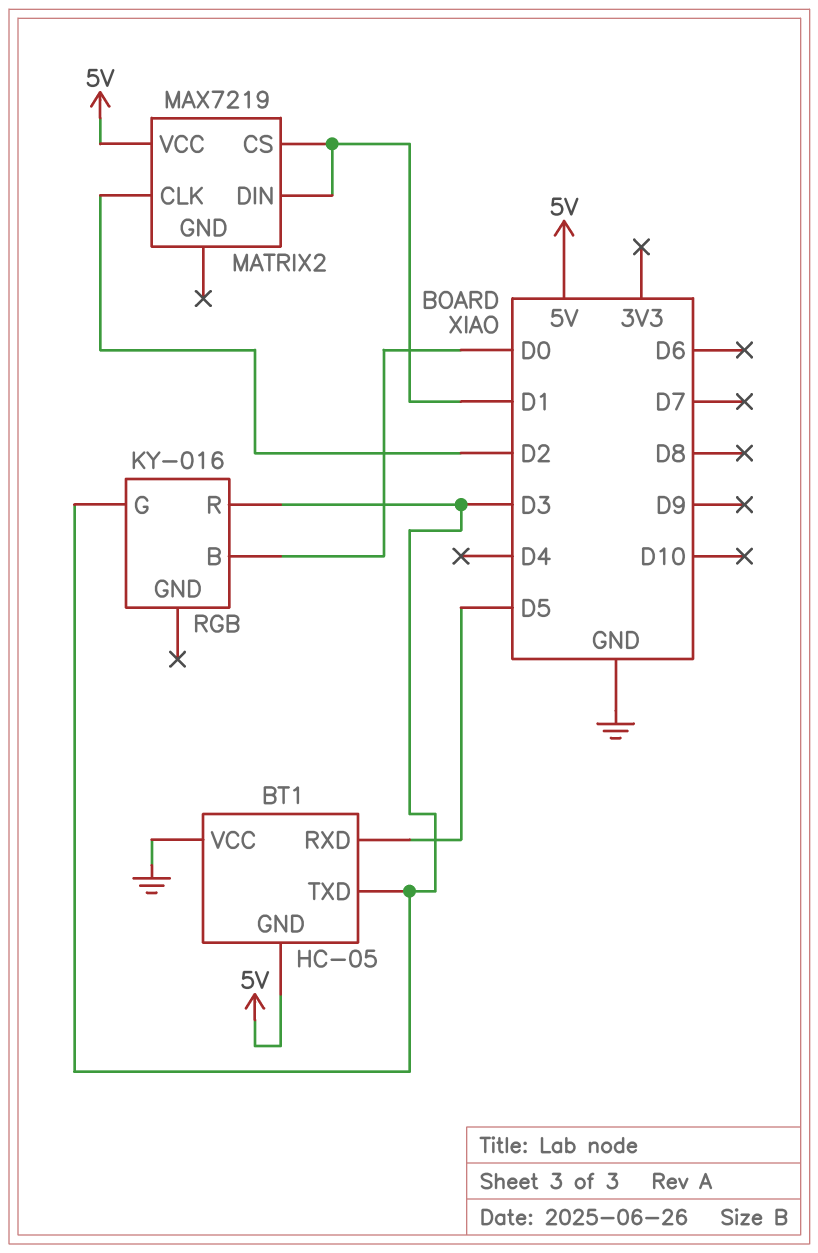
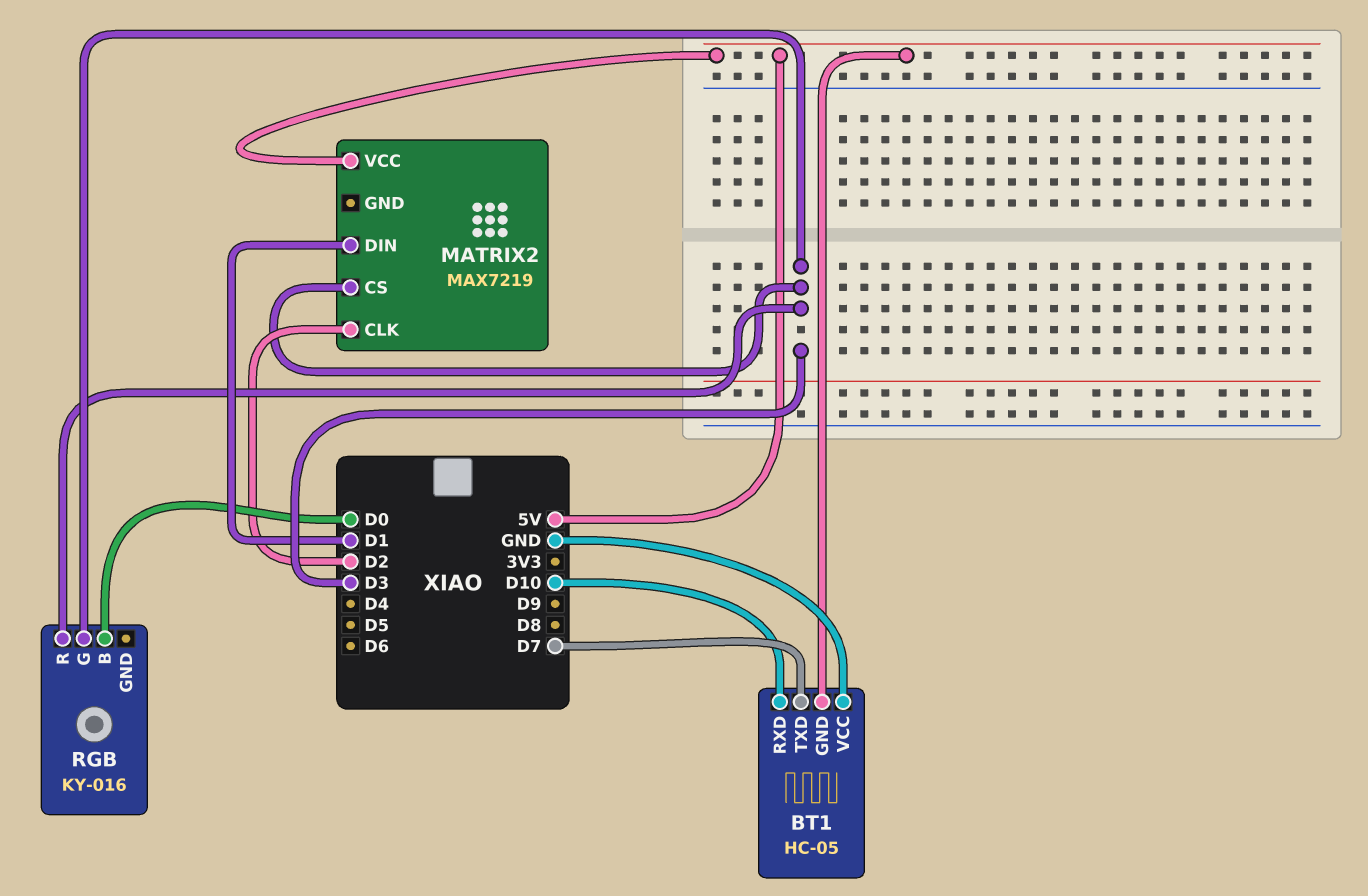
BT1 pin RXD: D5 -> D10
BT1 pin TXD: D3 -> D7
MATRIX2 pin CS: D1 -> D3

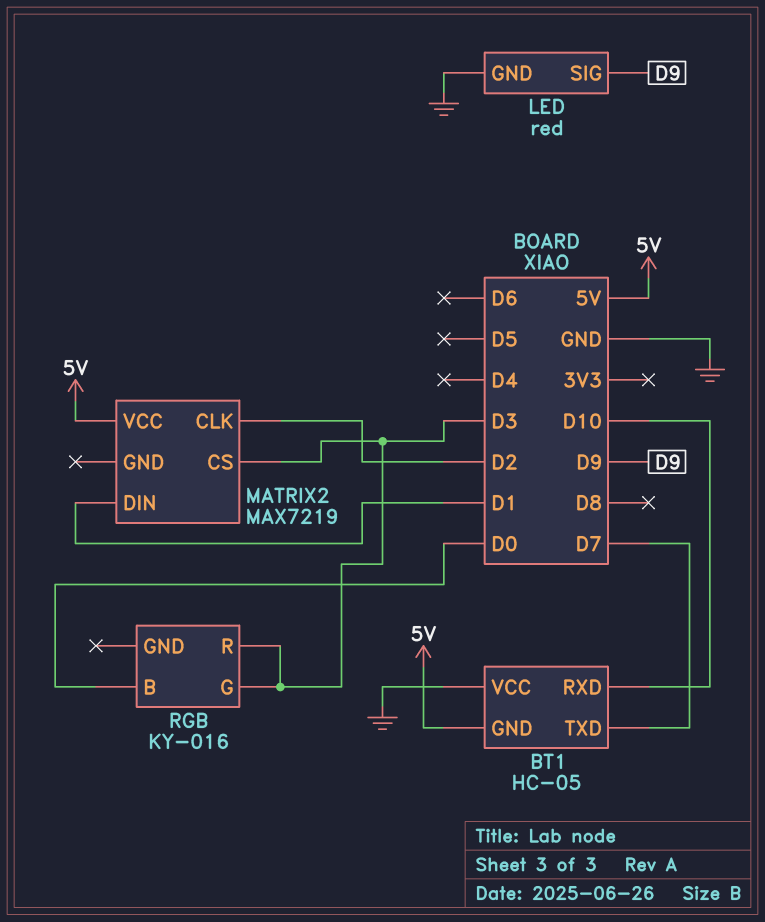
LED: none -> red
LED pin GND: none -> GND
LED pin SIG: none -> D9

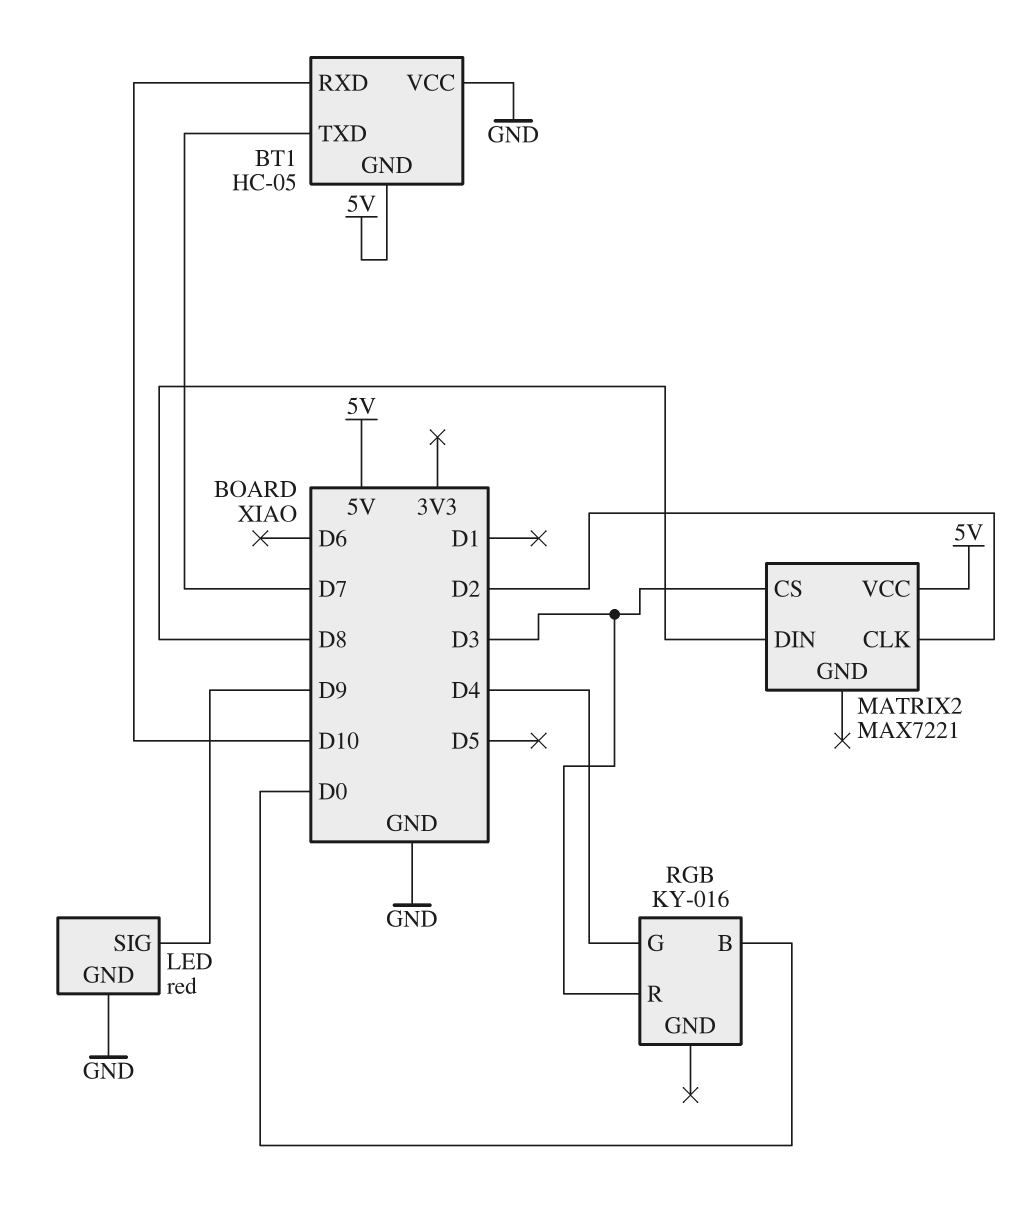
MATRIX2: MAX7219 -> MAX7221
MATRIX2 pin DIN: D1 -> D8
RGB pin G: D3 -> D4

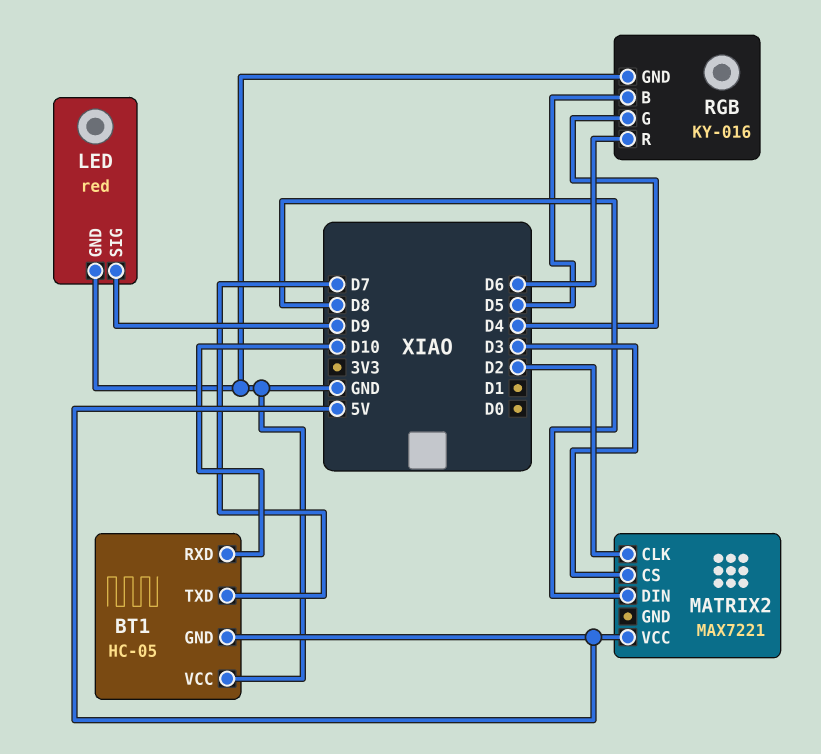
RGB pin B: D0 -> D5
RGB pin GND: none -> GND
RGB pin R: D3 -> D6

